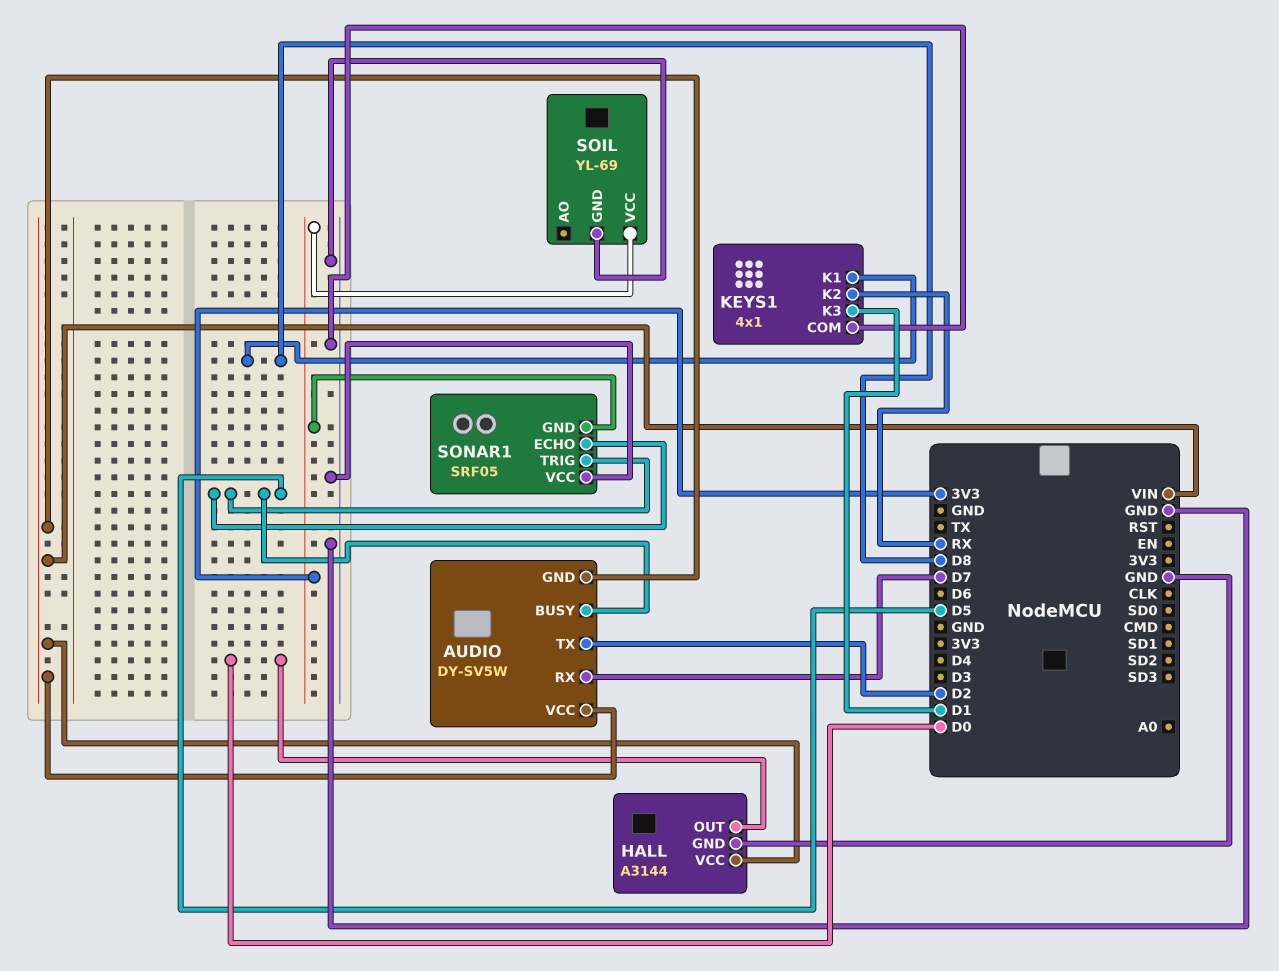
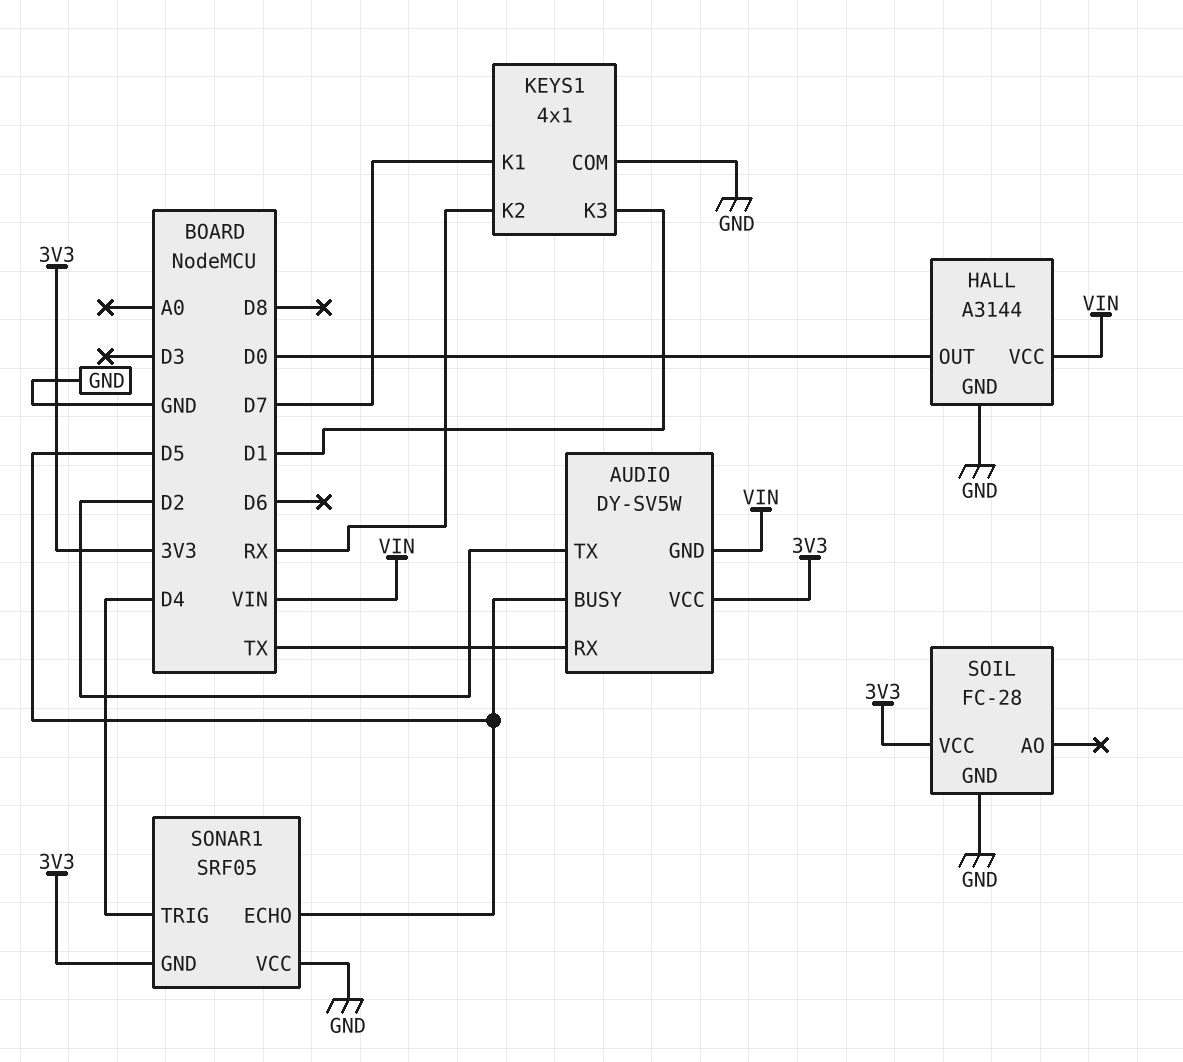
AUDIO pin RX: D7 -> TX
AUDIO pin VCC: VIN -> 3V3
KEYS1 pin K1: D8 -> D7
SOIL: YL-69 -> FC-28
SONAR1 pin TRIG: D5 -> D4

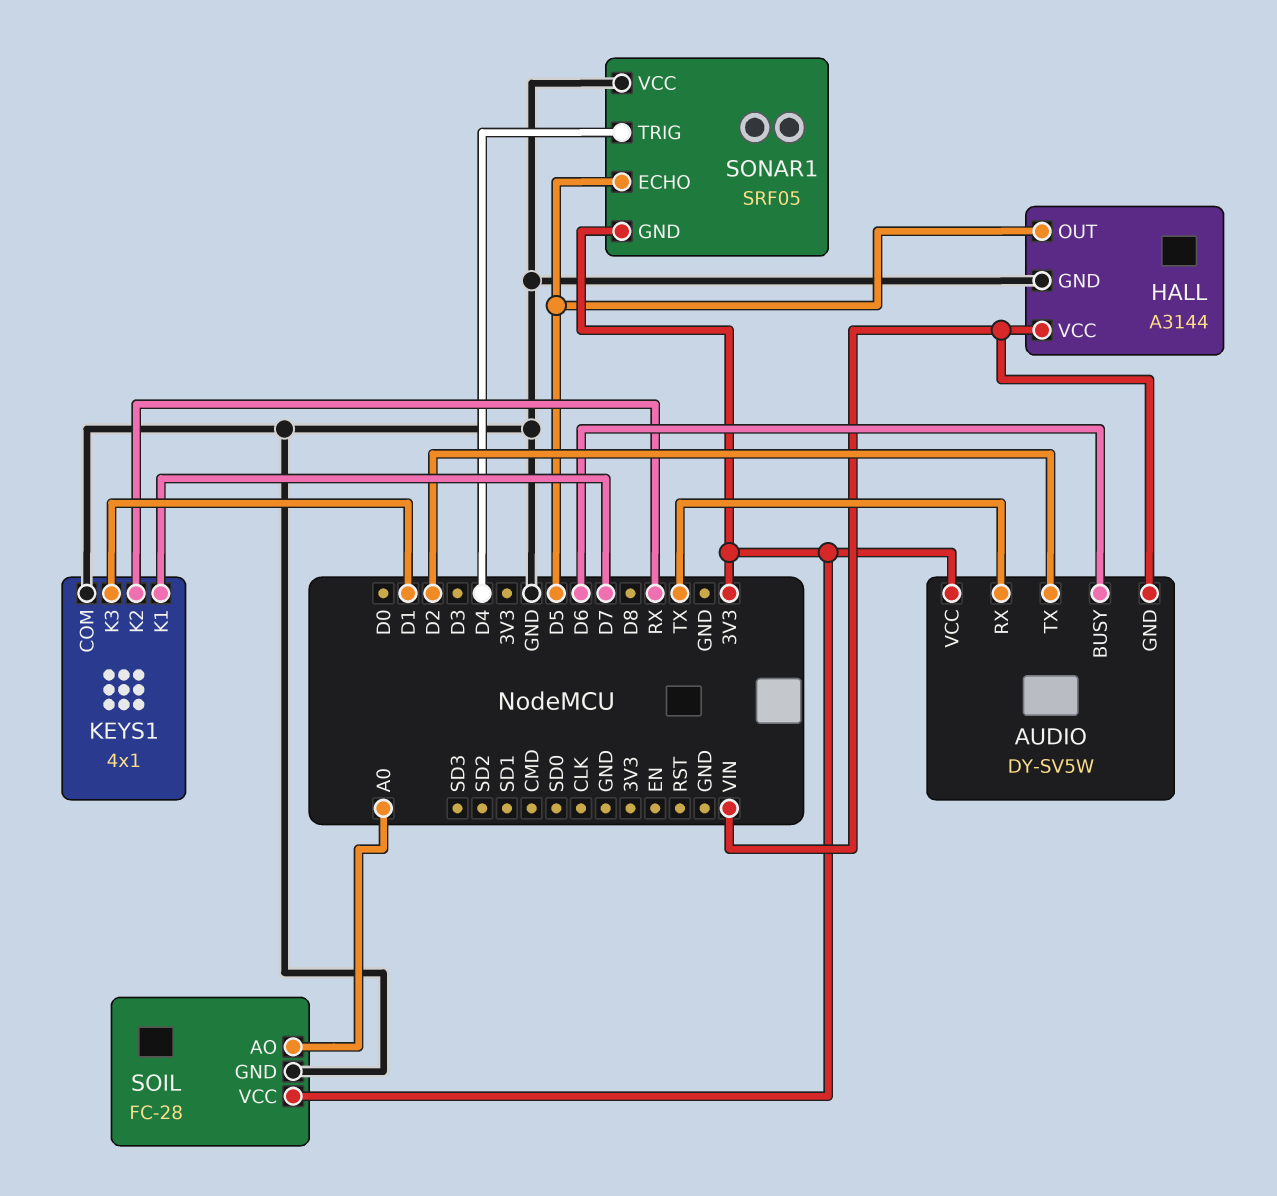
AUDIO pin BUSY: D5 -> D6
HALL pin OUT: D0 -> D5
SOIL pin AO: none -> A0

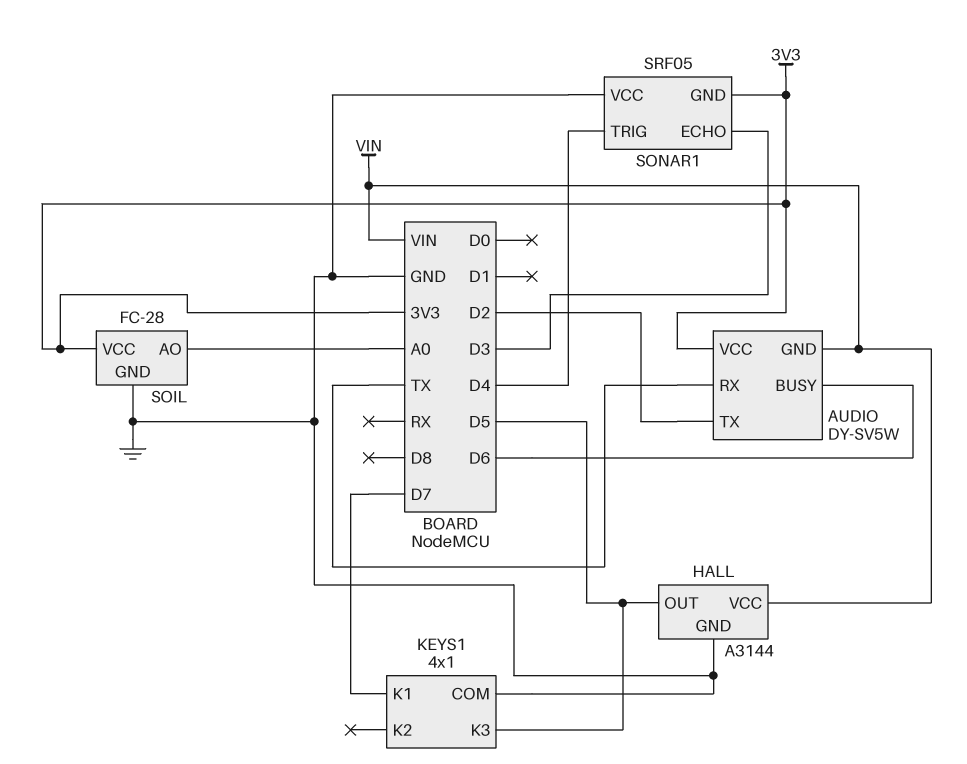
KEYS1 pin K2: RX -> none
KEYS1 pin K3: D1 -> D5
SONAR1 pin ECHO: D5 -> D3

